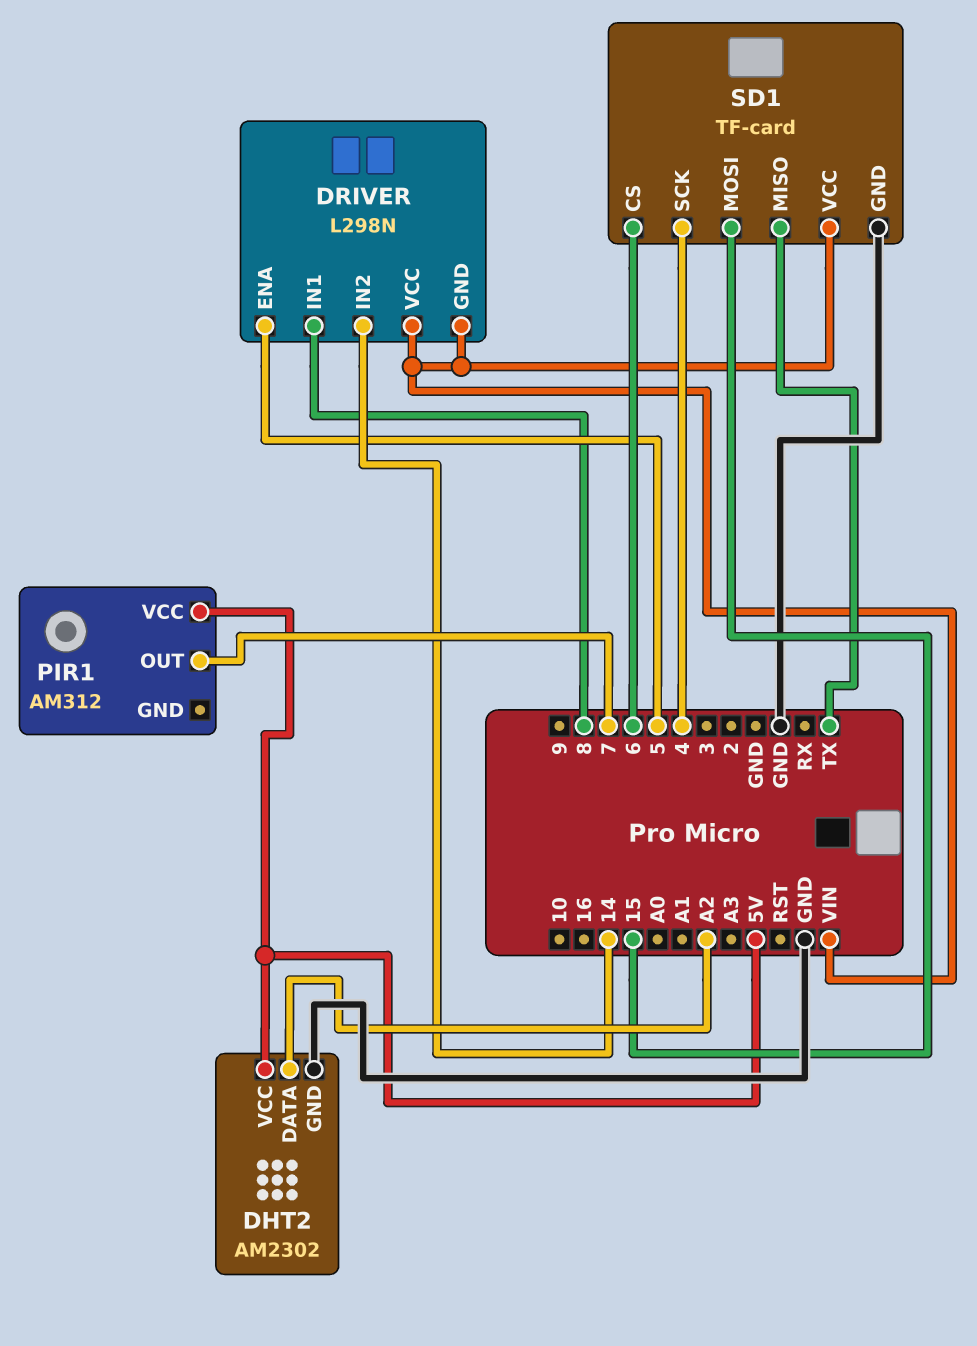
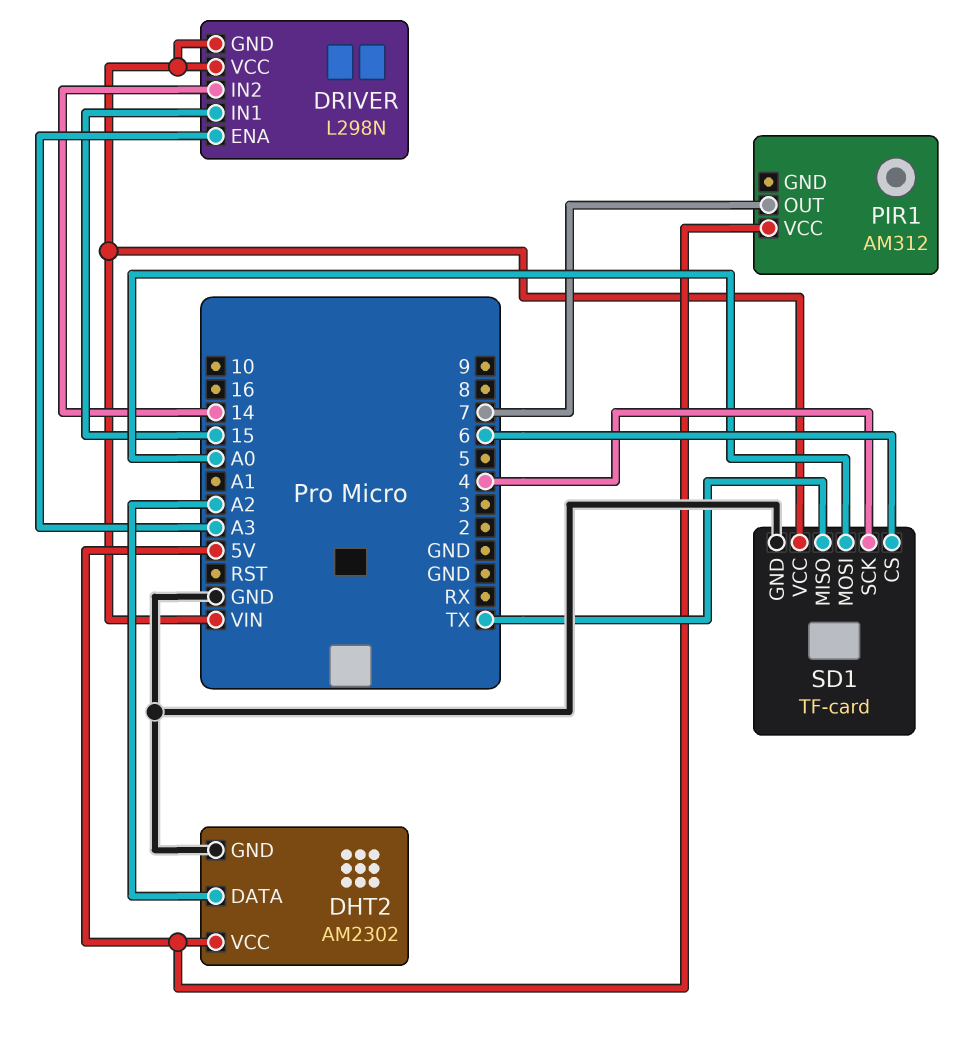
DRIVER pin ENA: 5 -> A3
DRIVER pin IN1: 8 -> 15
SD1 pin MOSI: 15 -> A0

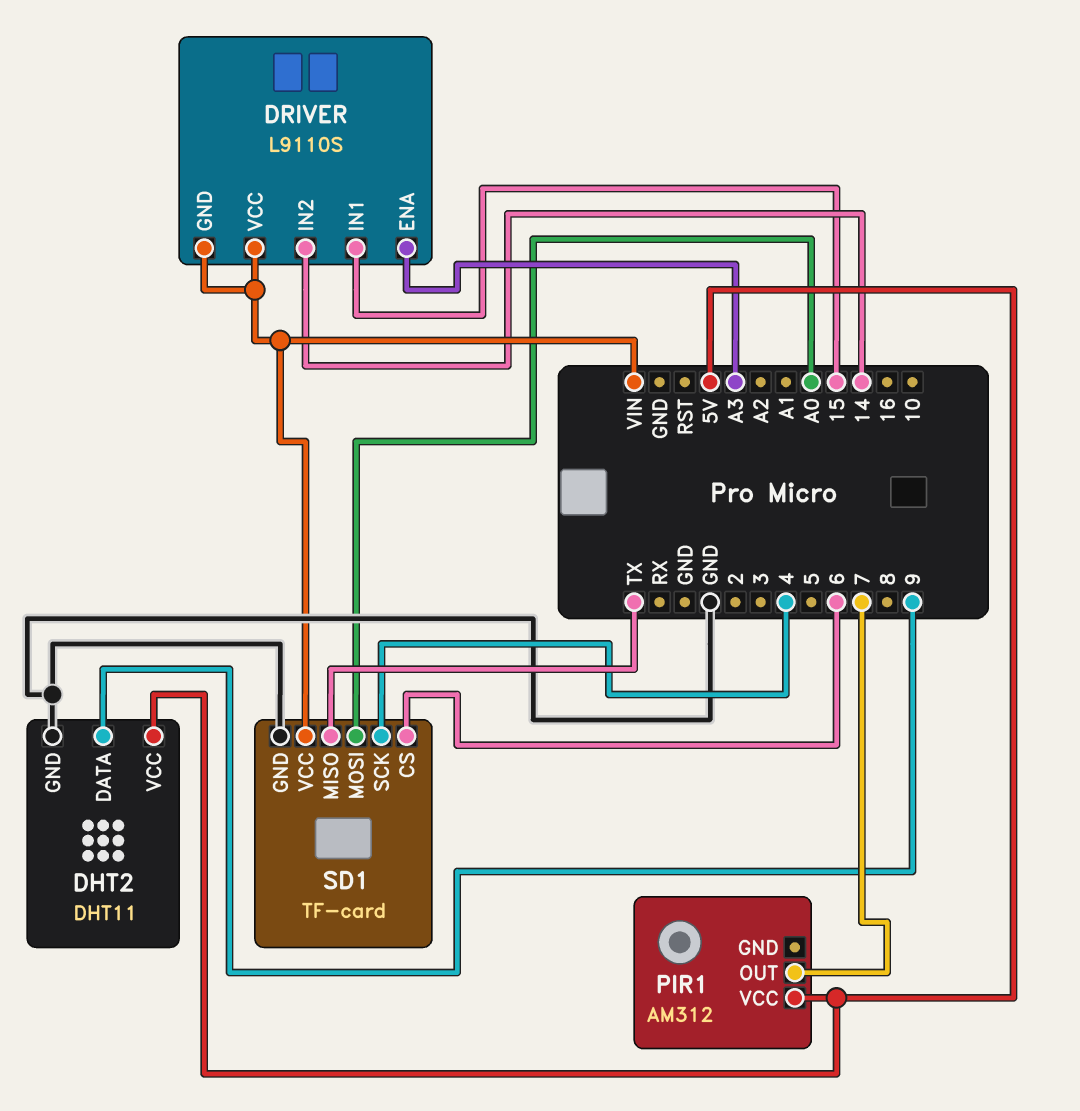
DHT2: AM2302 -> DHT11
DHT2 pin DATA: A2 -> 9
DRIVER: L298N -> L9110S

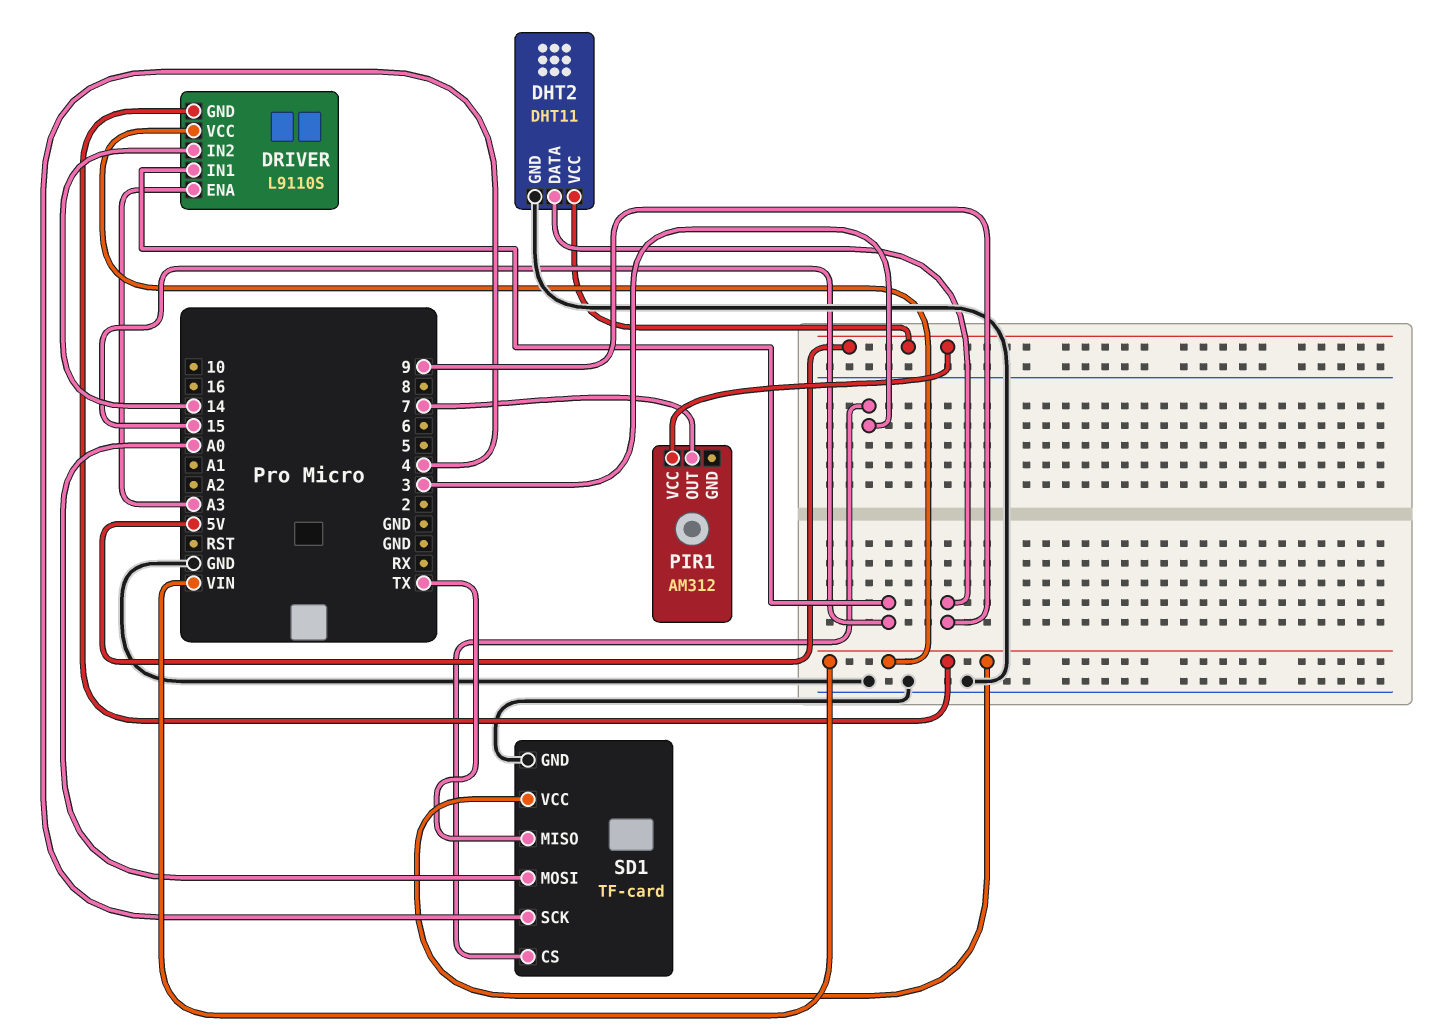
SD1 pin CS: 6 -> 3

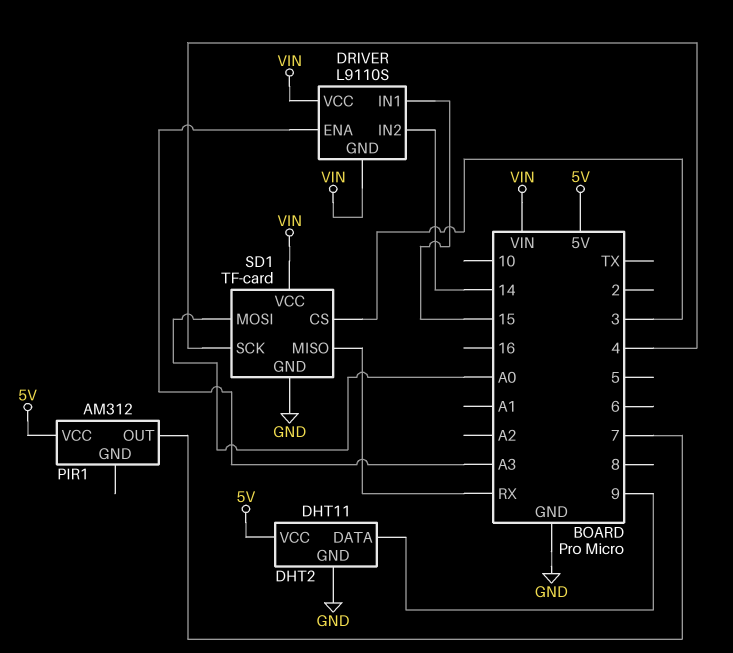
SD1 pin MISO: TX -> RX

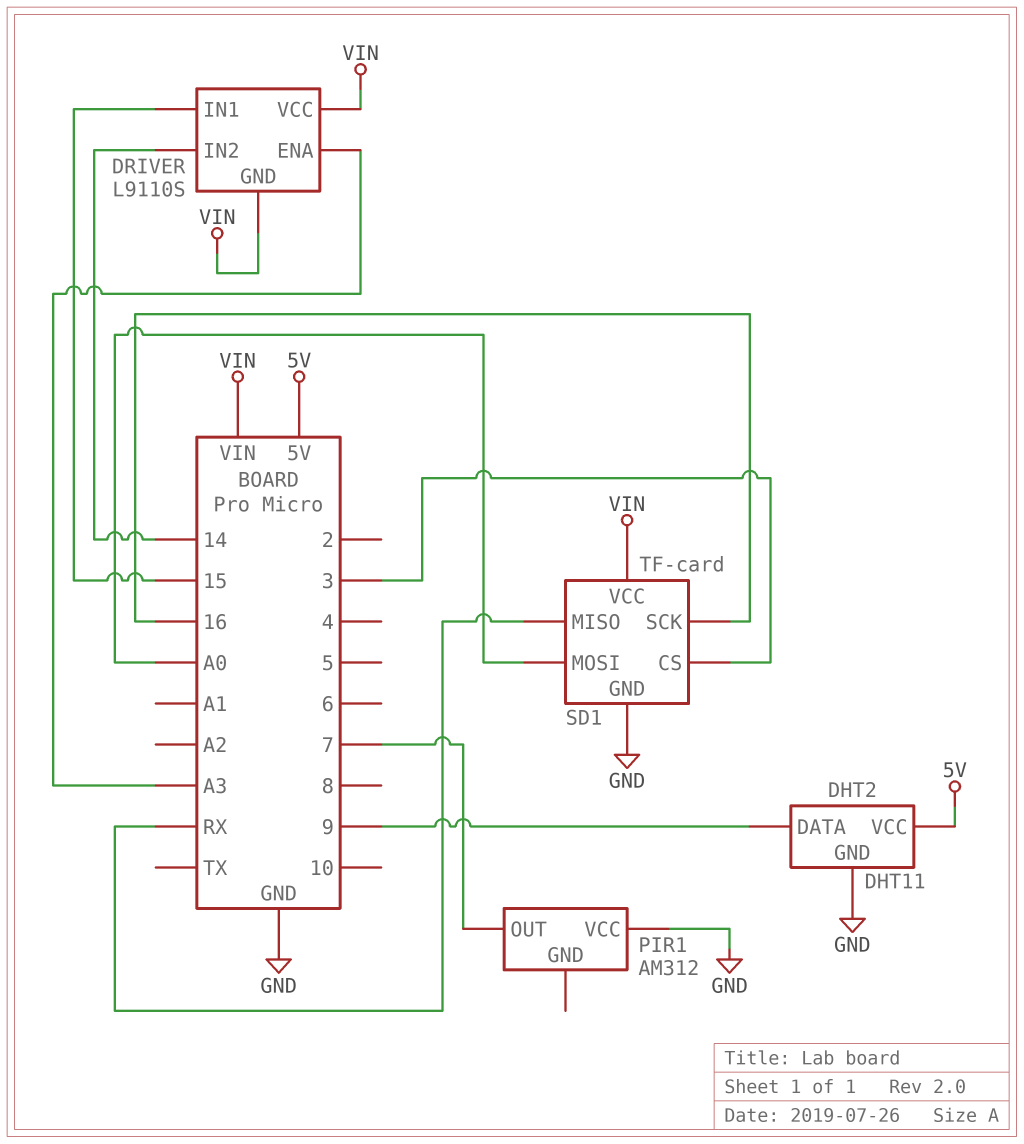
PIR1 pin VCC: 5V -> GND
SD1 pin SCK: 4 -> 16

